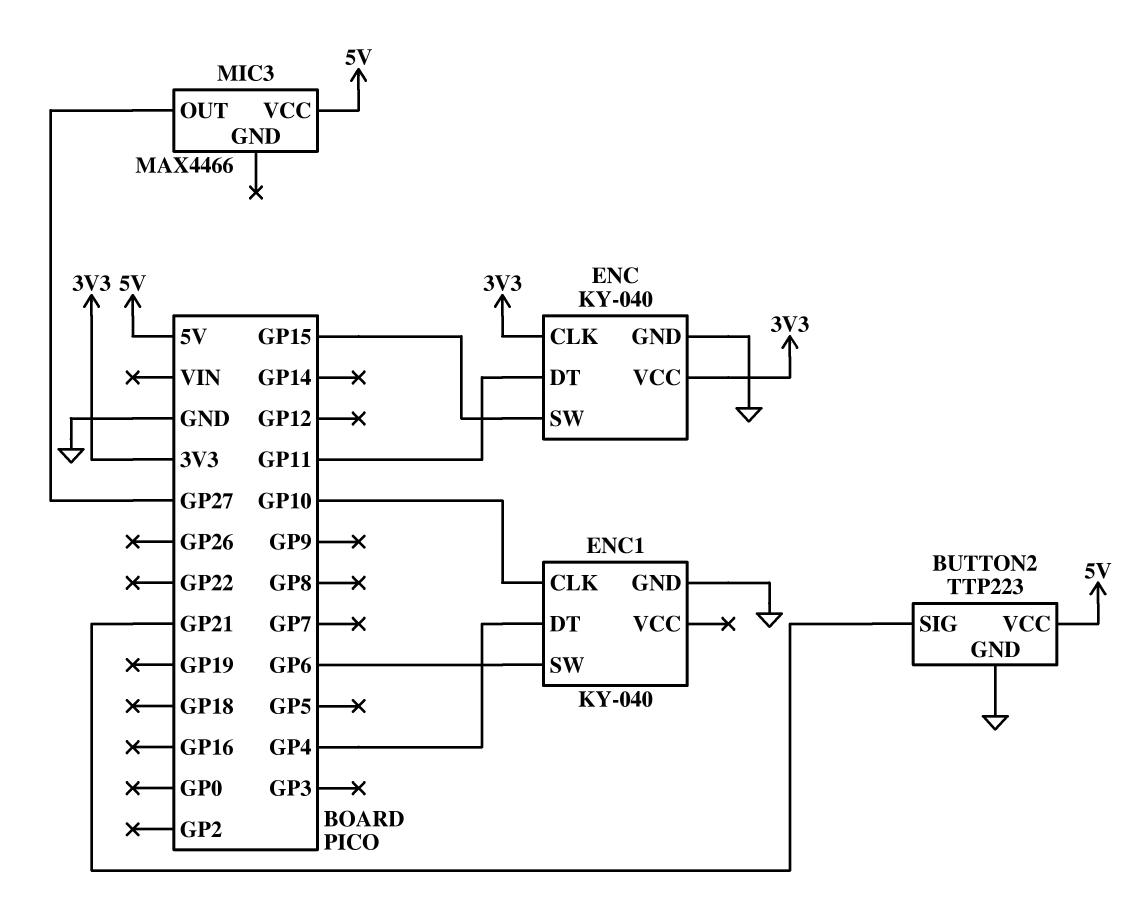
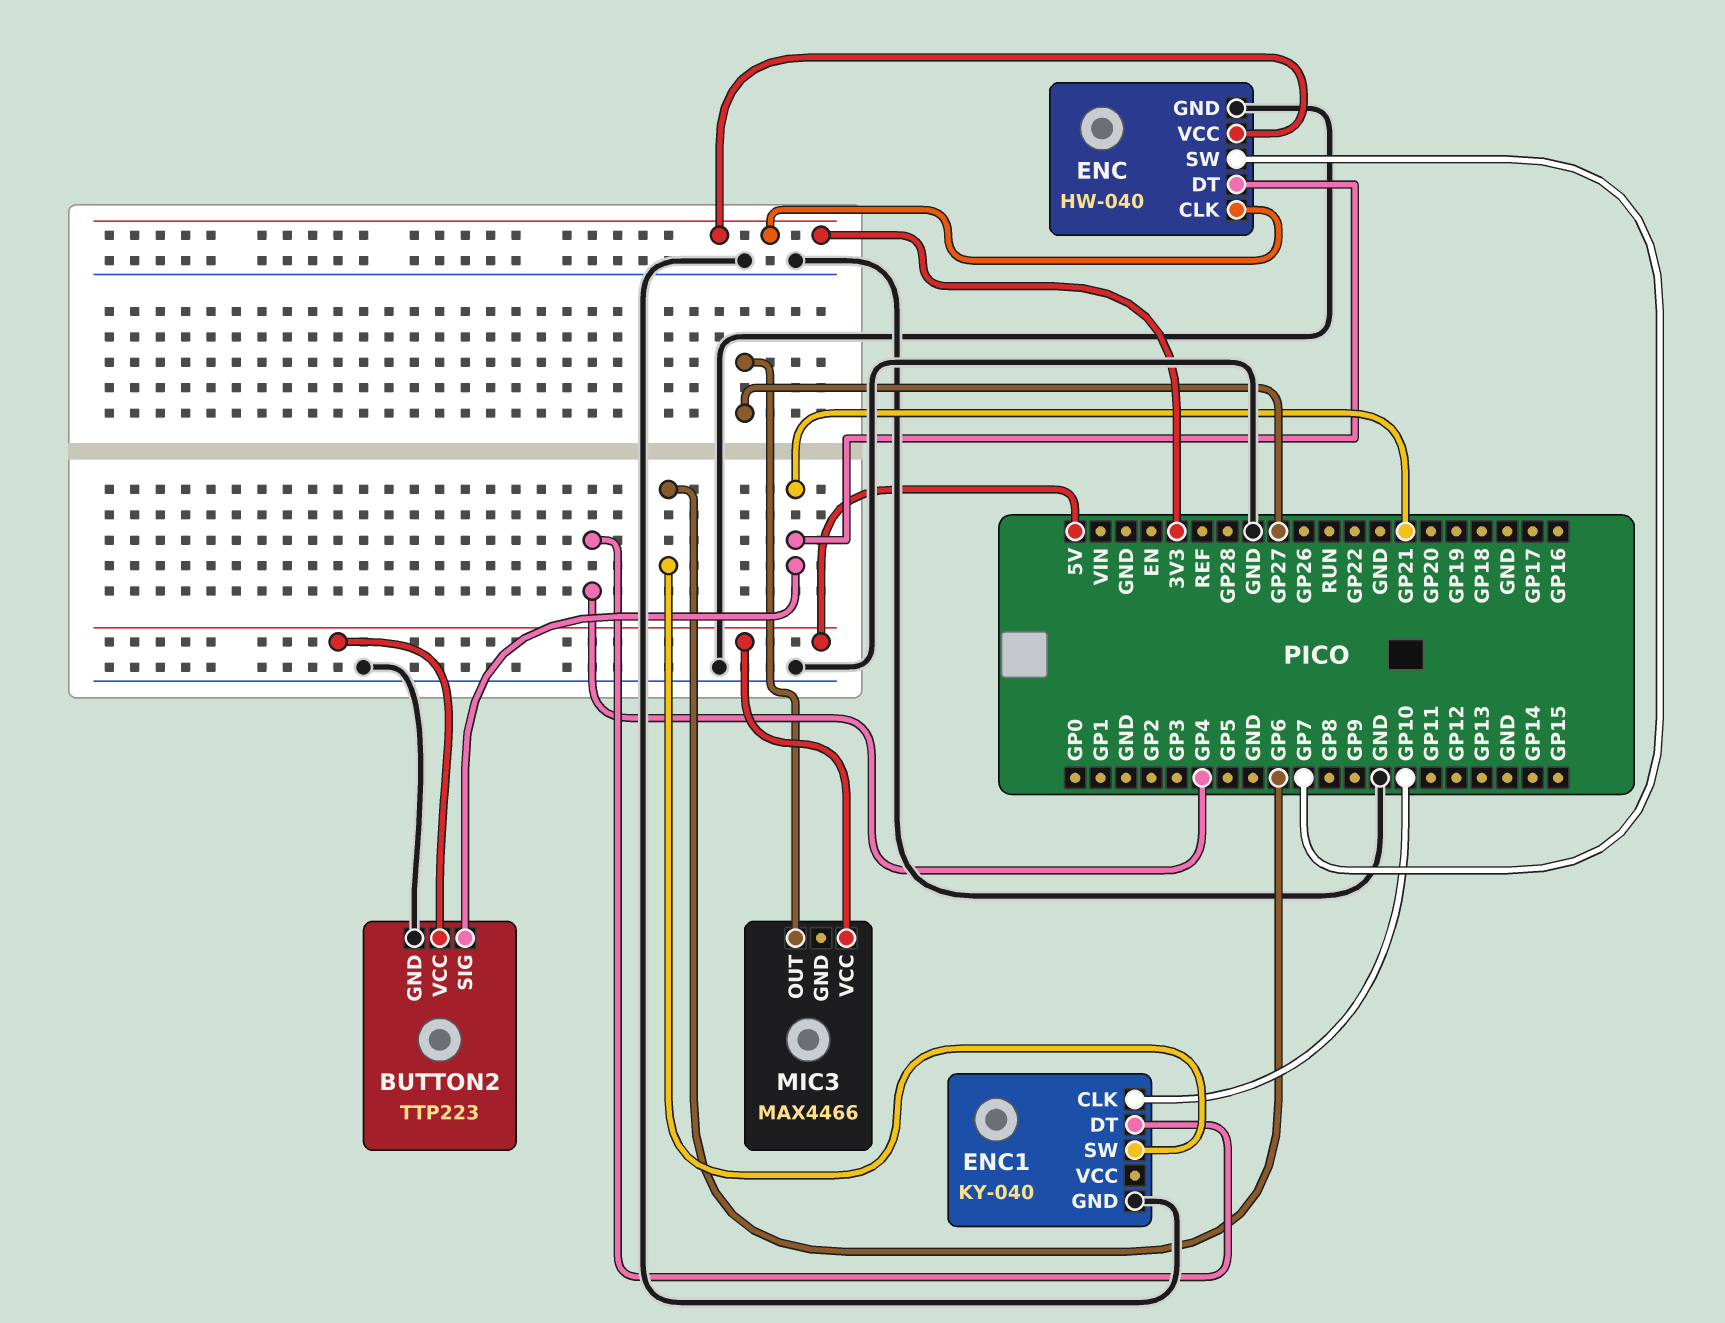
ENC: KY-040 -> HW-040
ENC pin DT: GP11 -> GP21
ENC pin SW: GP15 -> GP7

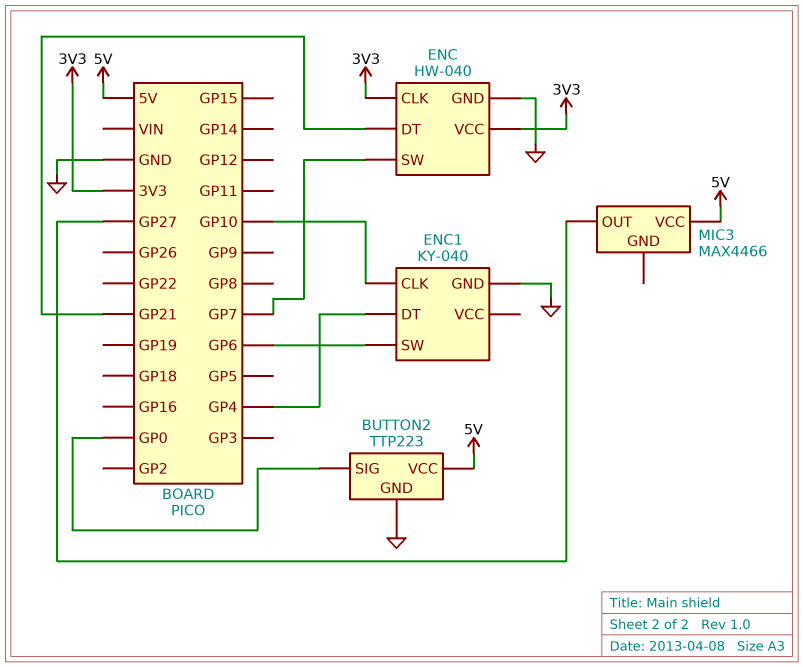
BUTTON2 pin SIG: GP21 -> GP0

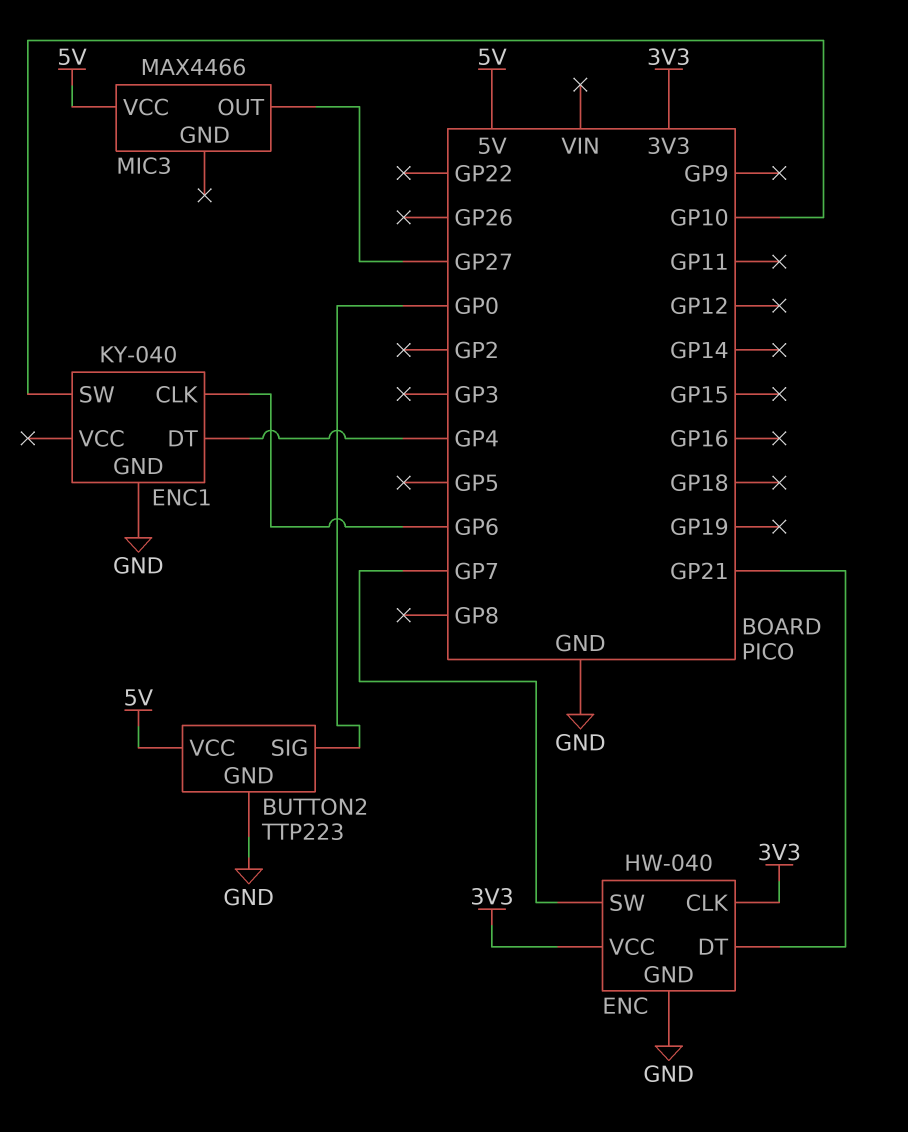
ENC1 pin CLK: GP10 -> GP6
ENC1 pin SW: GP6 -> GP10

